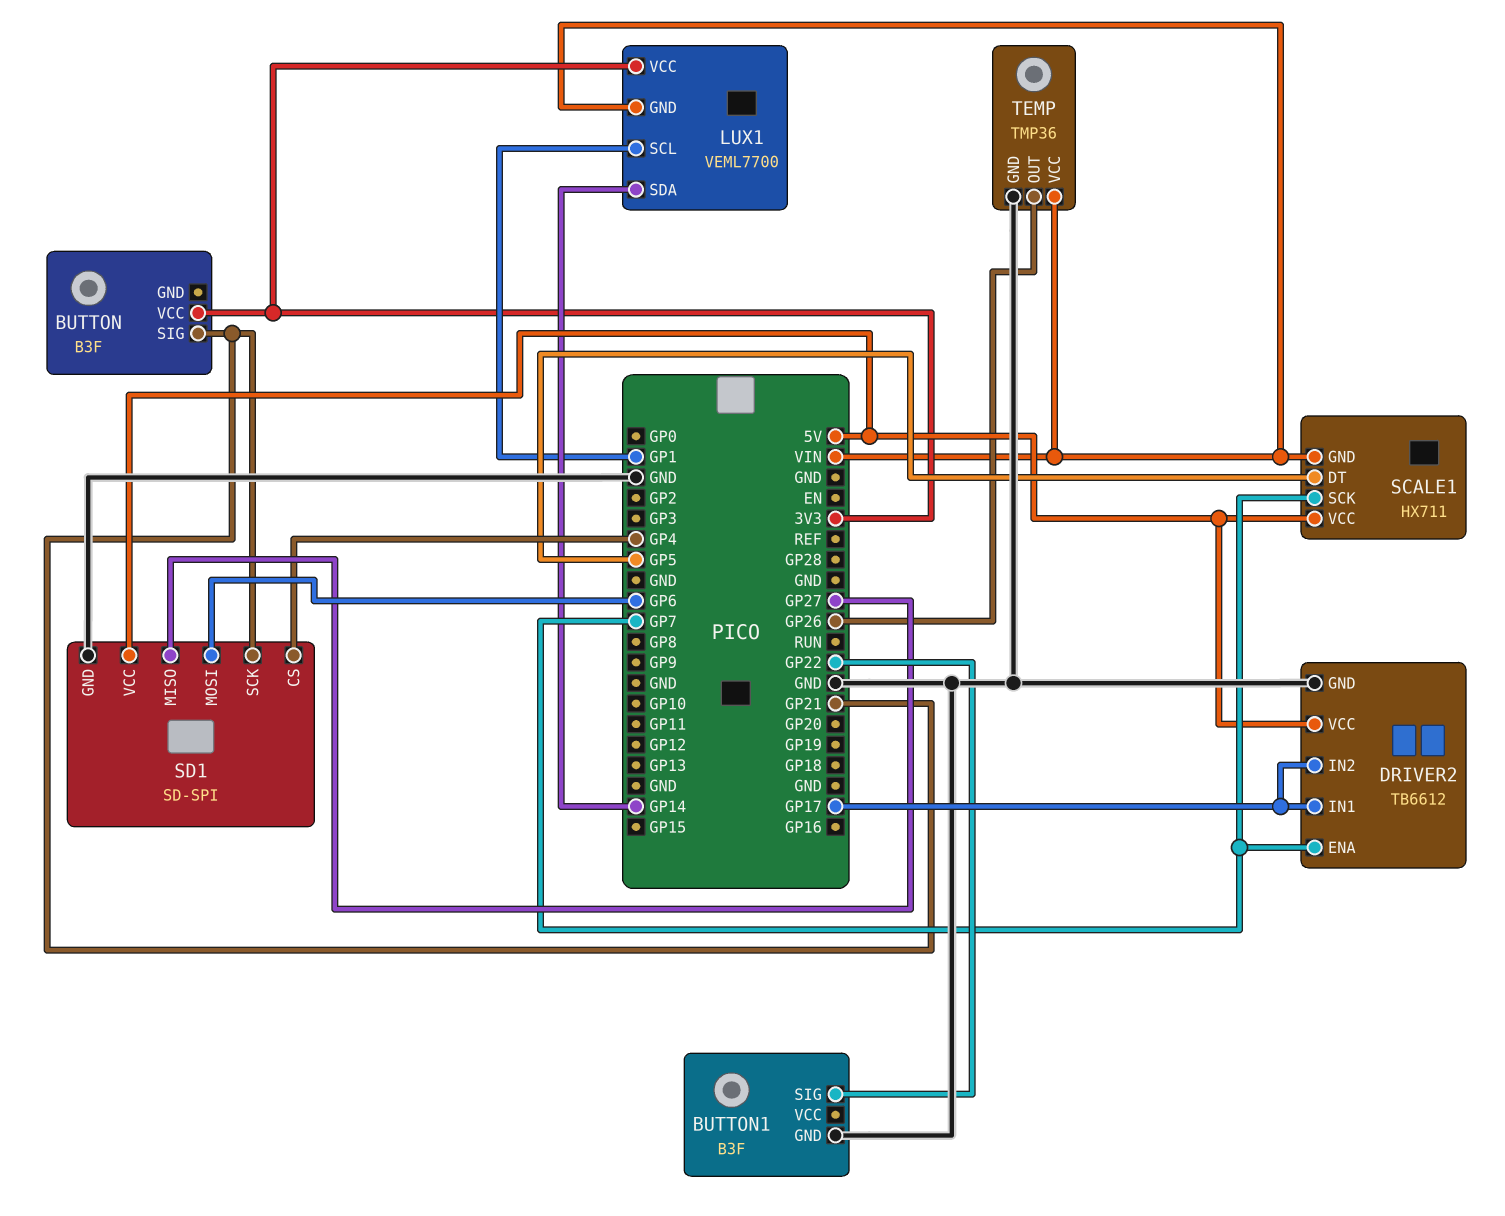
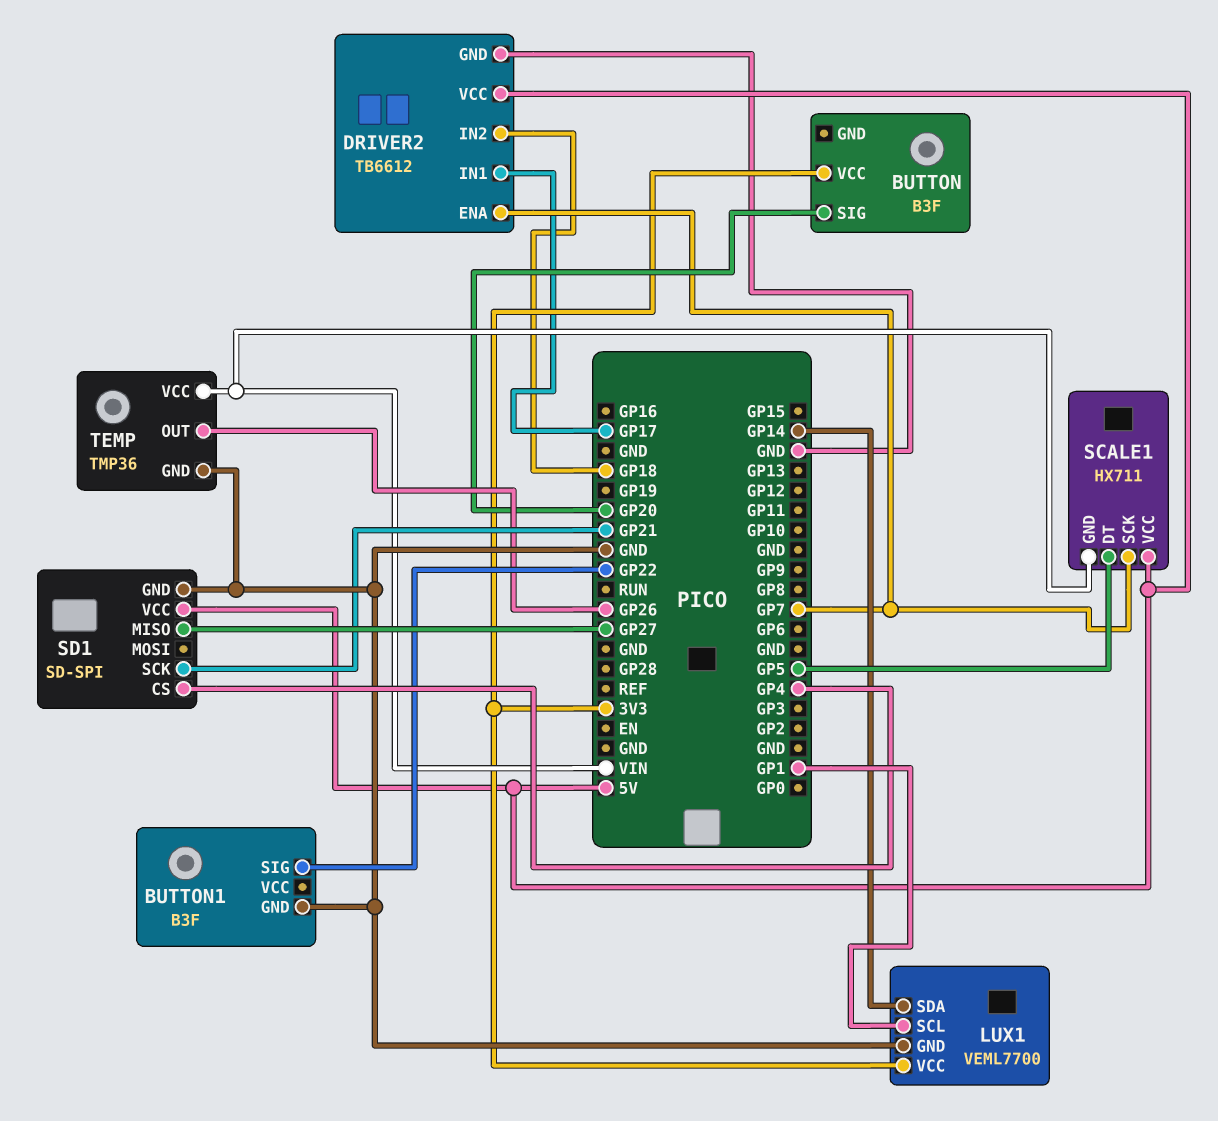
BUTTON pin SIG: GP21 -> GP20
DRIVER2 pin IN2: GP17 -> GP18
LUX1 pin GND: VIN -> GND
SD1 pin MOSI: GP6 -> none

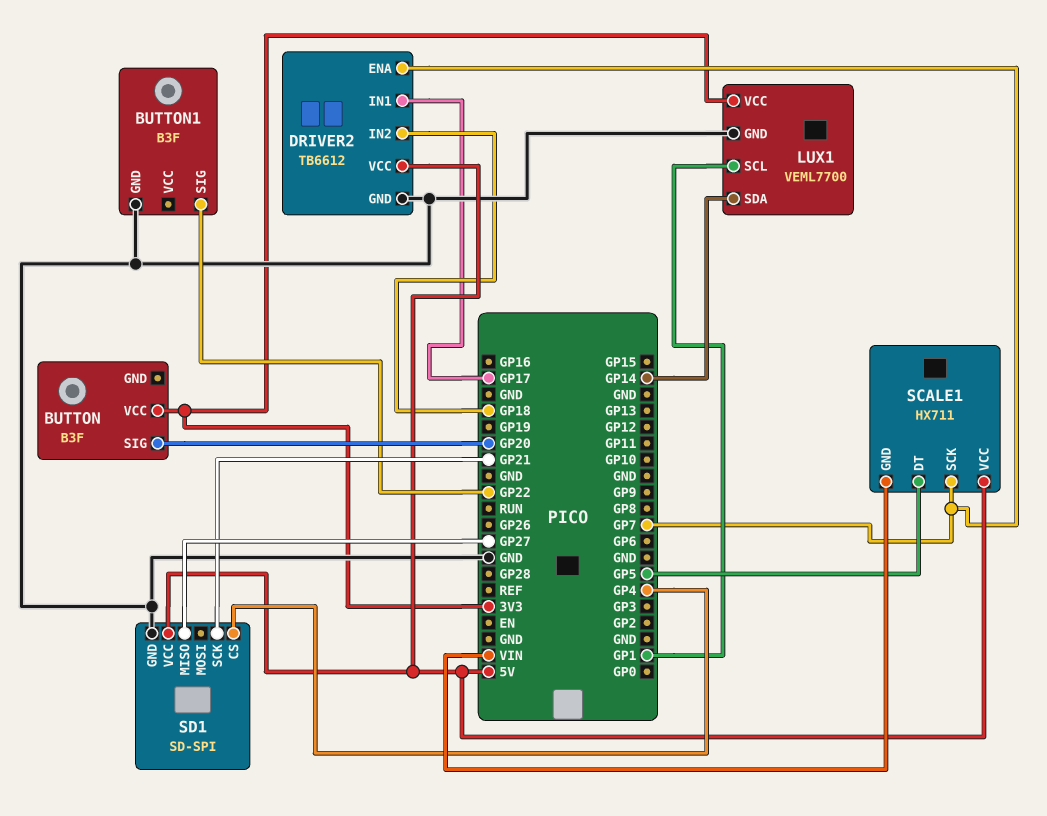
TEMP: TMP36 -> none
TEMP pin GND: GND -> none
TEMP pin OUT: GP26 -> none
TEMP pin VCC: VIN -> none

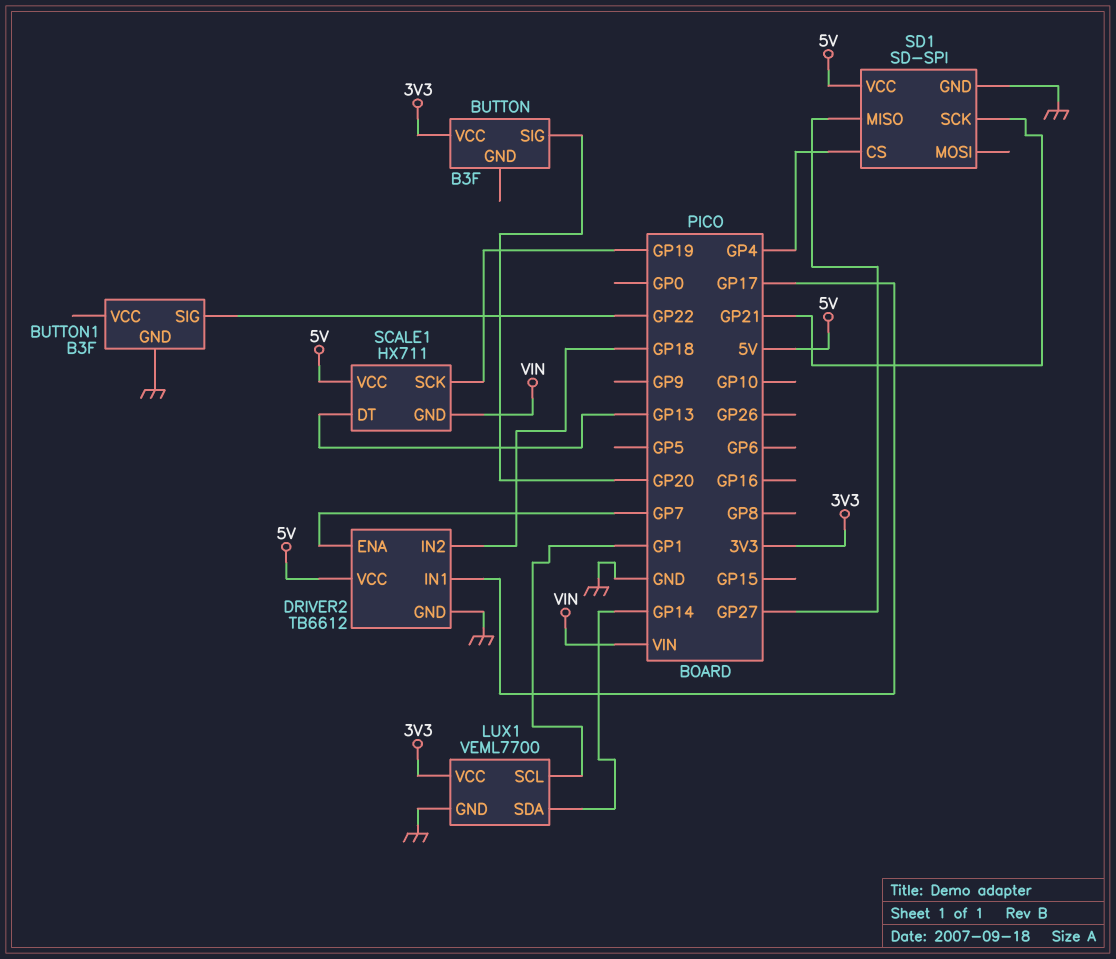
SCALE1 pin DT: GP5 -> GP13
SCALE1 pin SCK: GP7 -> GP19

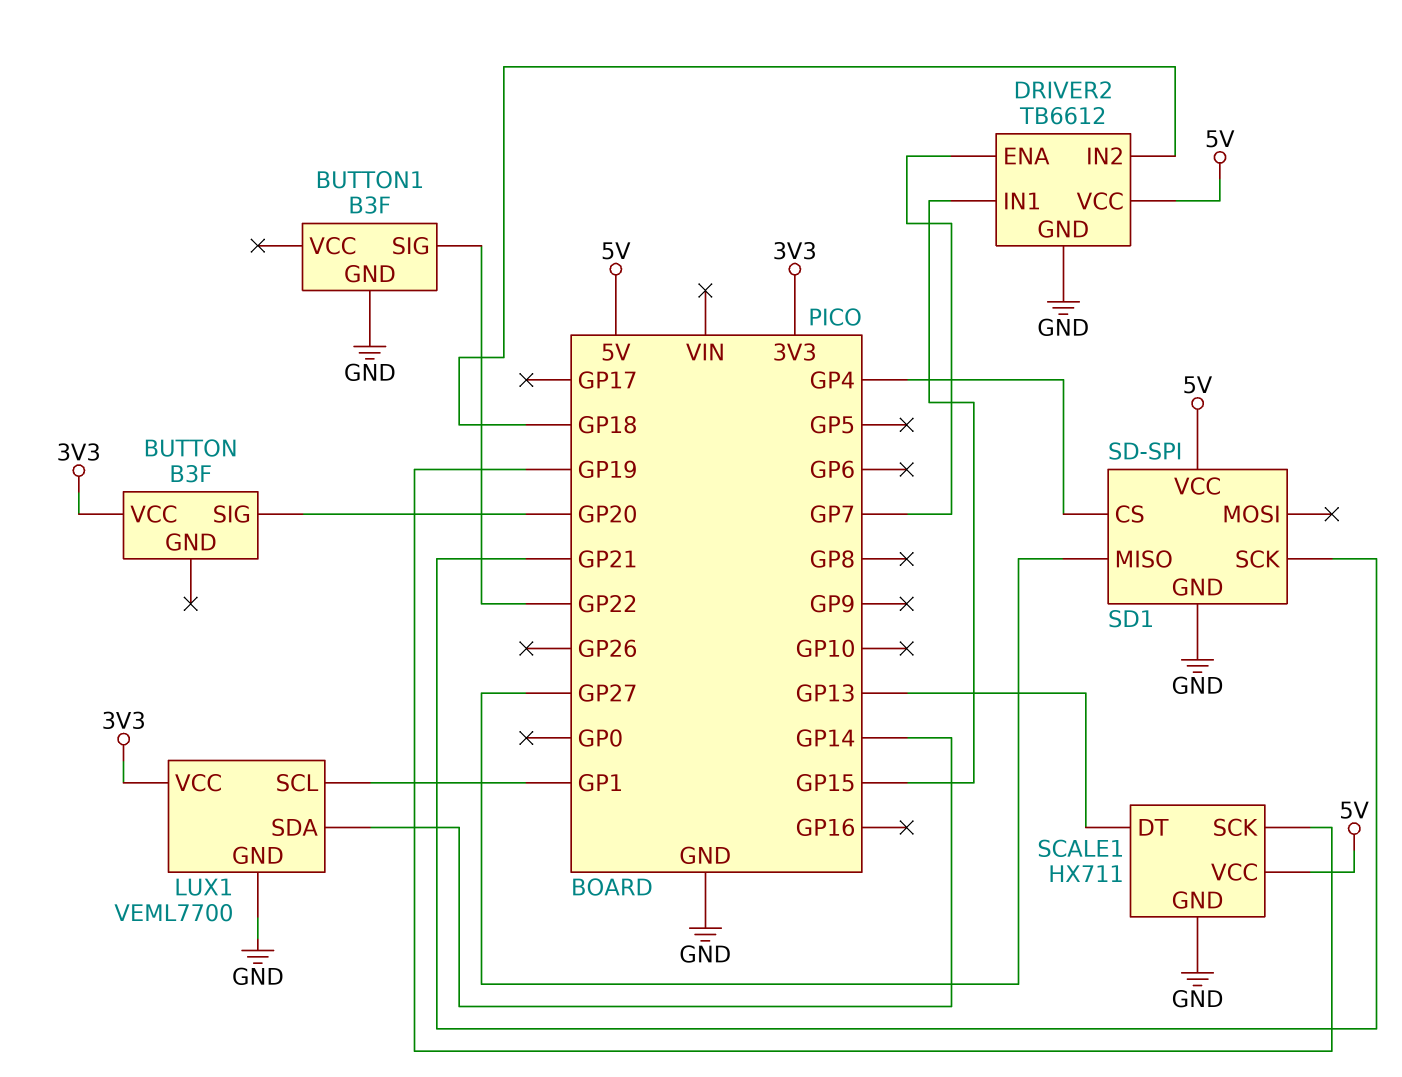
DRIVER2 pin IN1: GP17 -> GP15
SCALE1 pin GND: VIN -> GND

